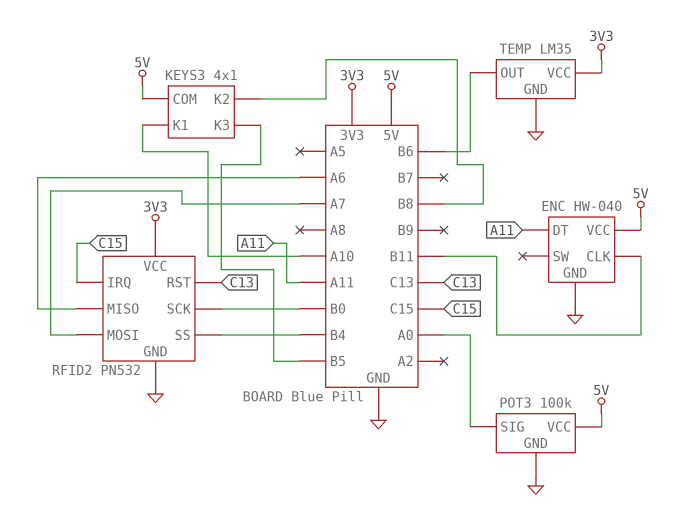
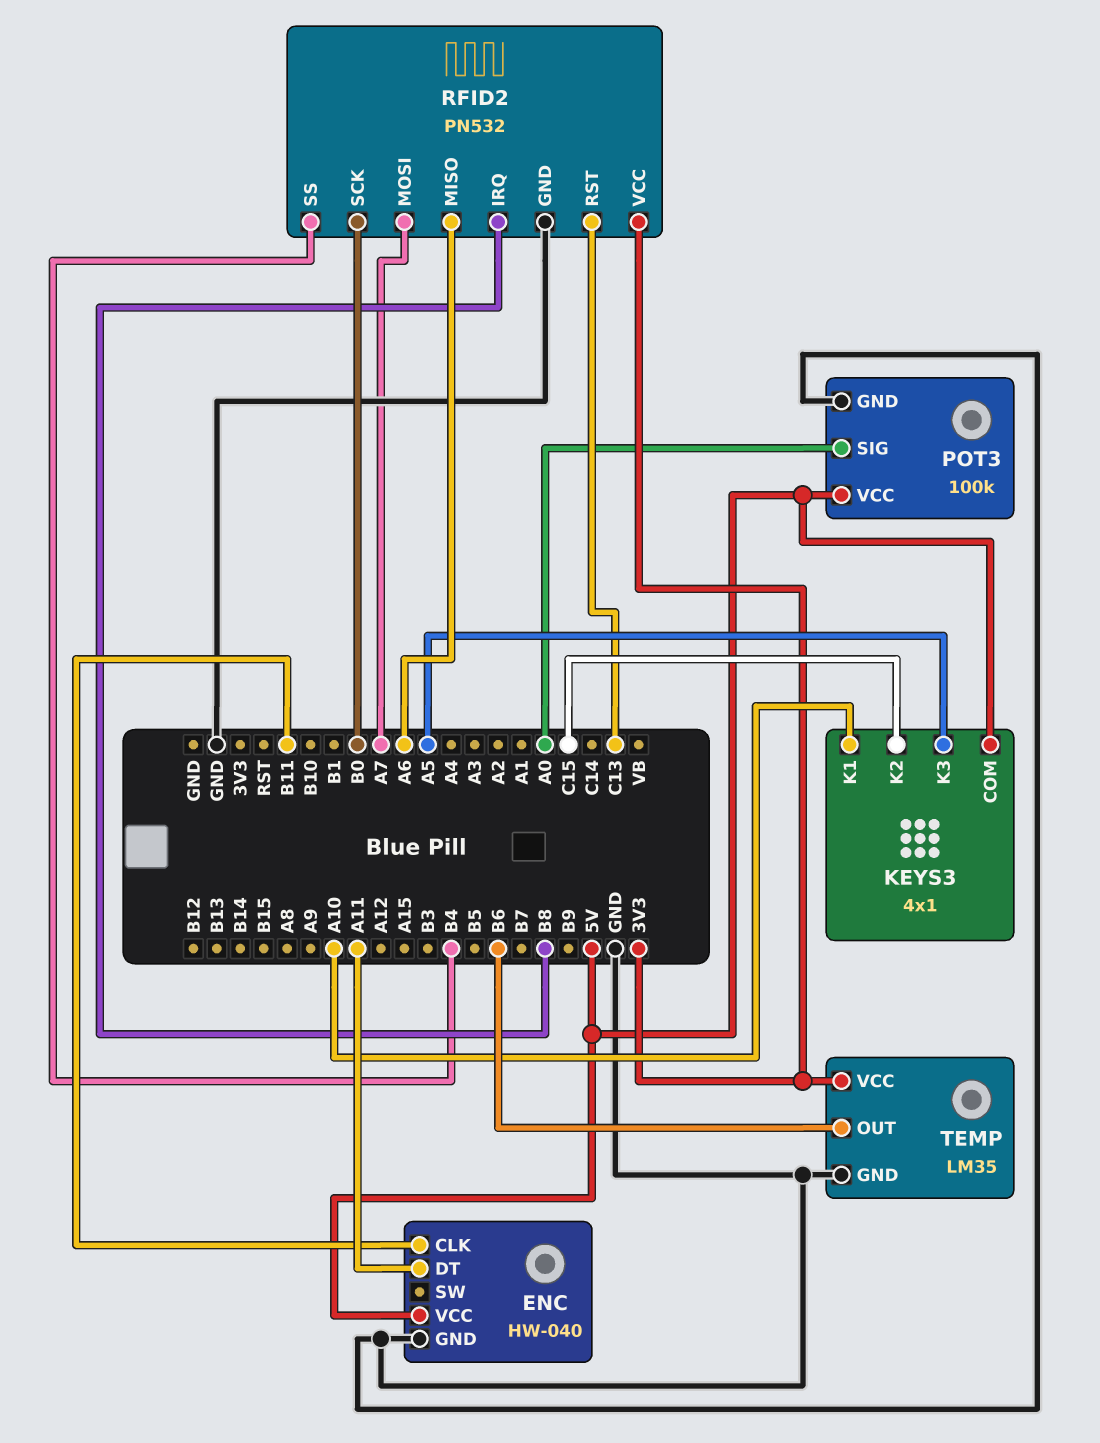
KEYS3 pin K2: B8 -> C15
KEYS3 pin K3: B5 -> A5
RFID2 pin IRQ: C15 -> B8

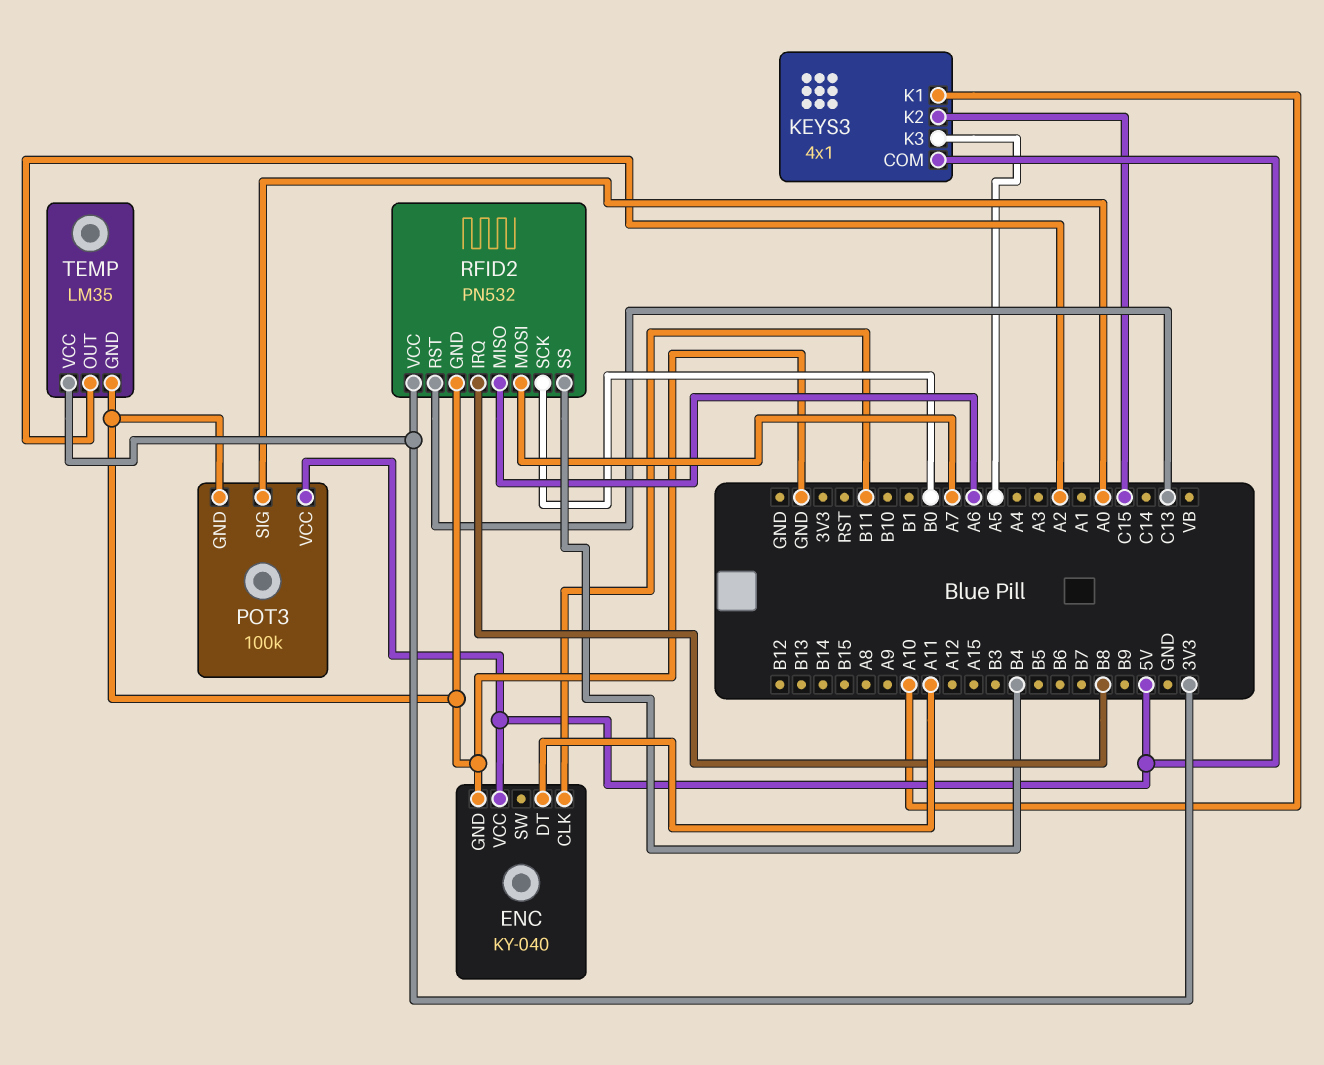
ENC: HW-040 -> KY-040
TEMP pin OUT: B6 -> A2

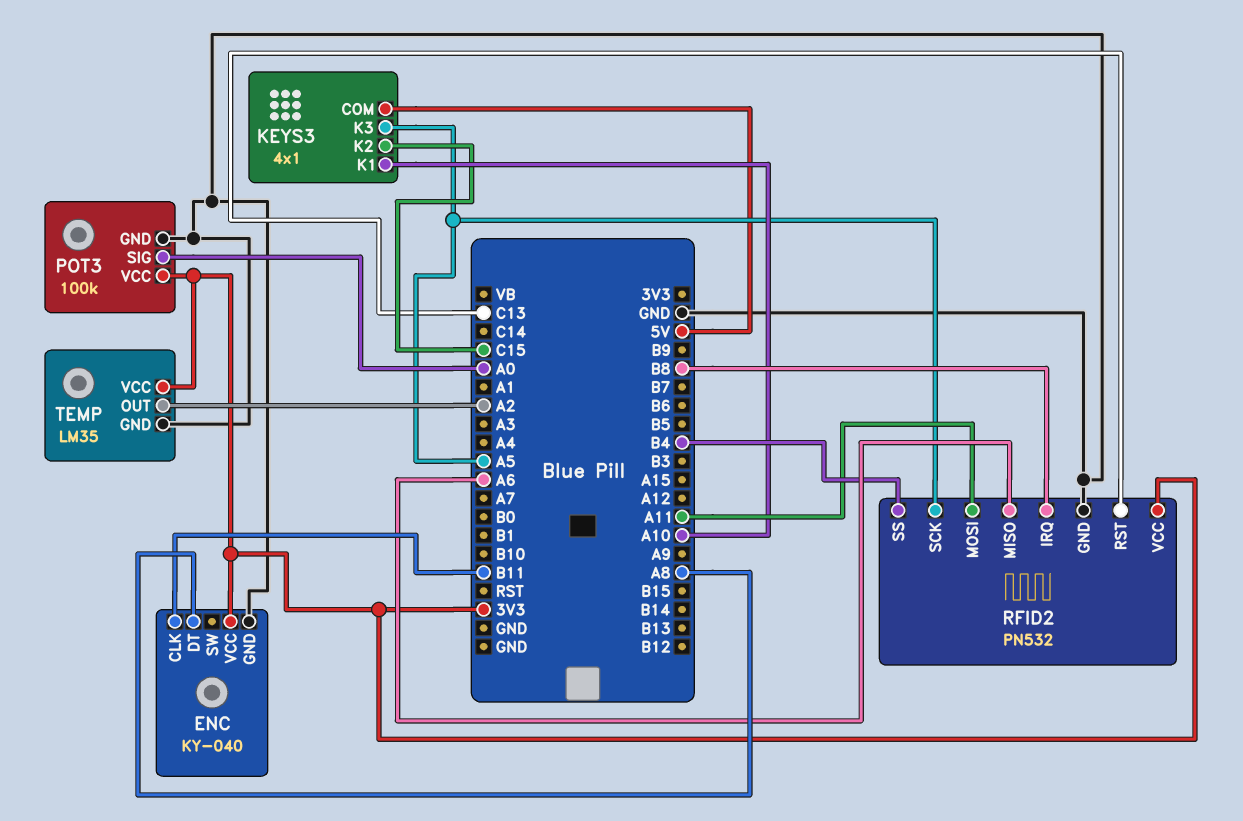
ENC pin DT: A11 -> A8
ENC pin VCC: 5V -> 3V3
POT3 pin VCC: 5V -> 3V3
RFID2 pin MOSI: A7 -> A11
RFID2 pin SCK: B0 -> A5

